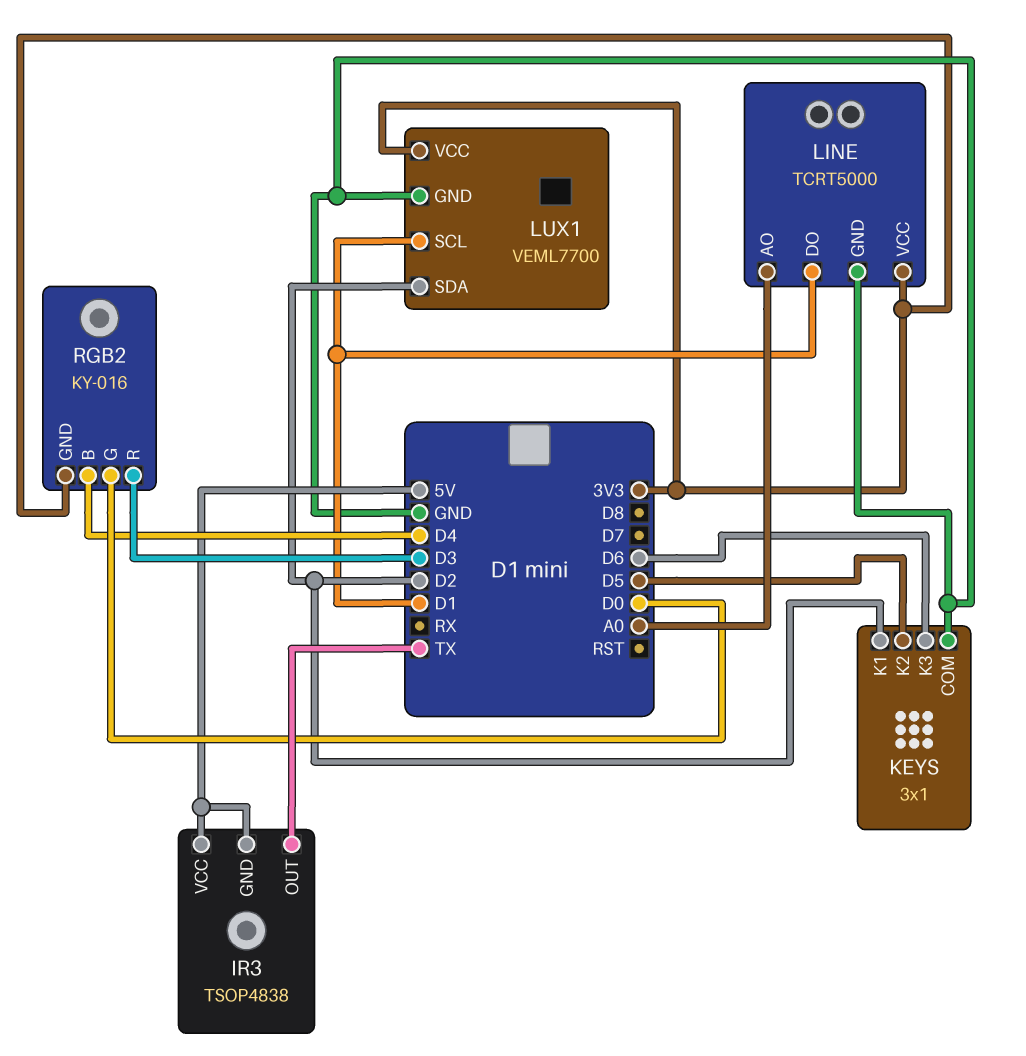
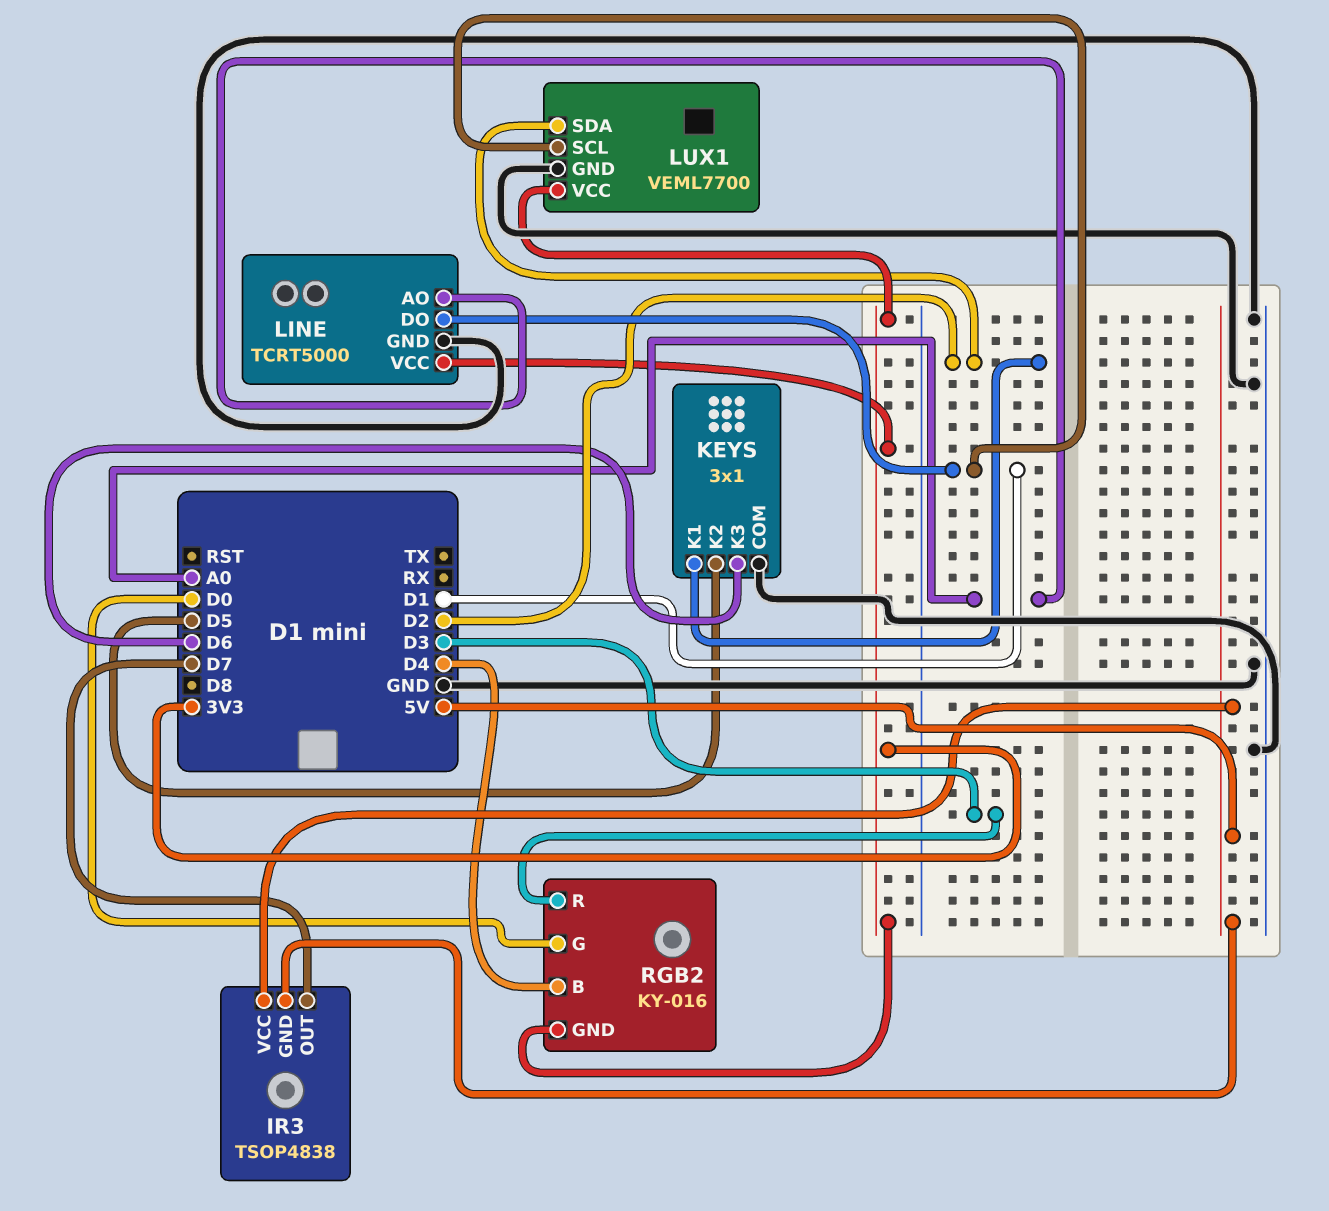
IR3 pin OUT: TX -> D7

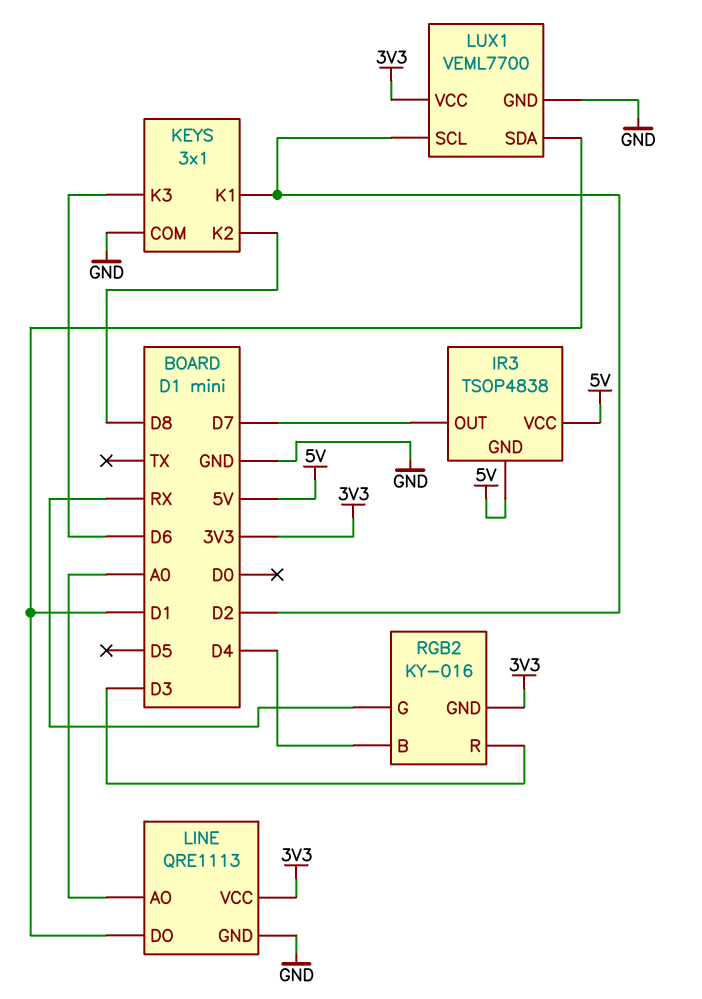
KEYS pin K2: D5 -> D8
LINE: TCRT5000 -> QRE1113
LUX1 pin SCL: D1 -> D2
LUX1 pin SDA: D2 -> D1
RGB2 pin G: D0 -> RX

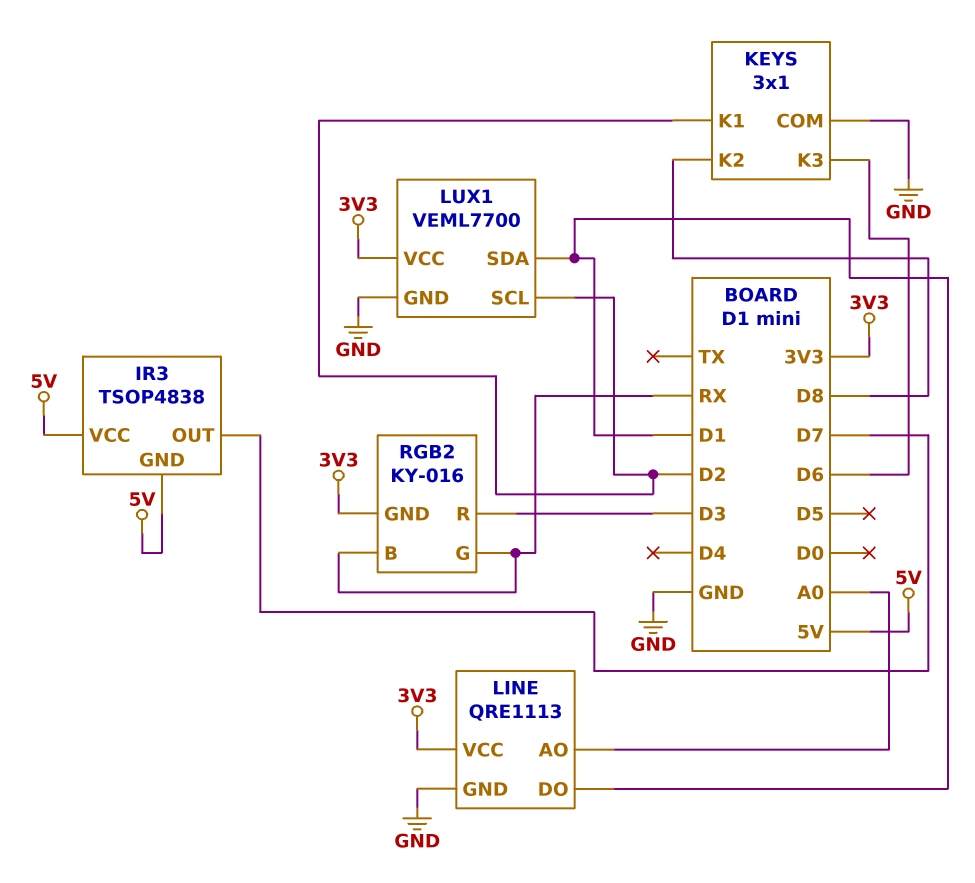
RGB2 pin B: D4 -> RX

